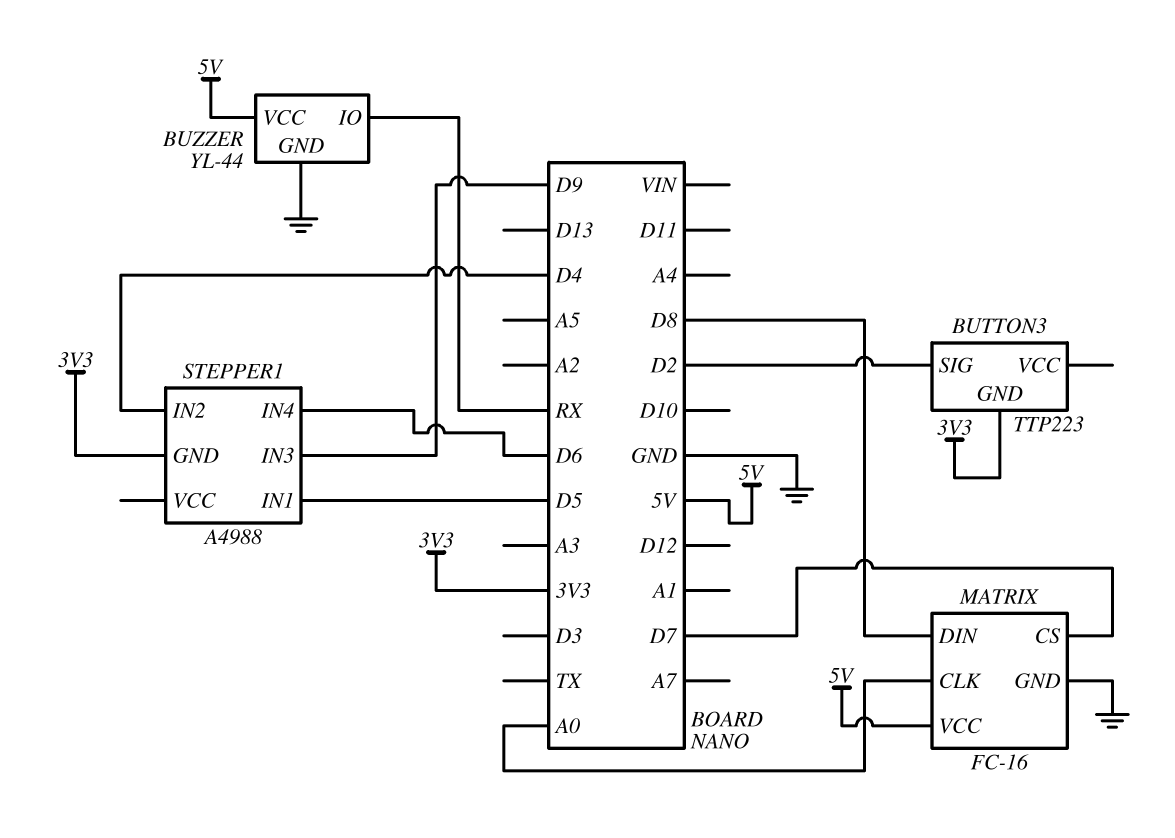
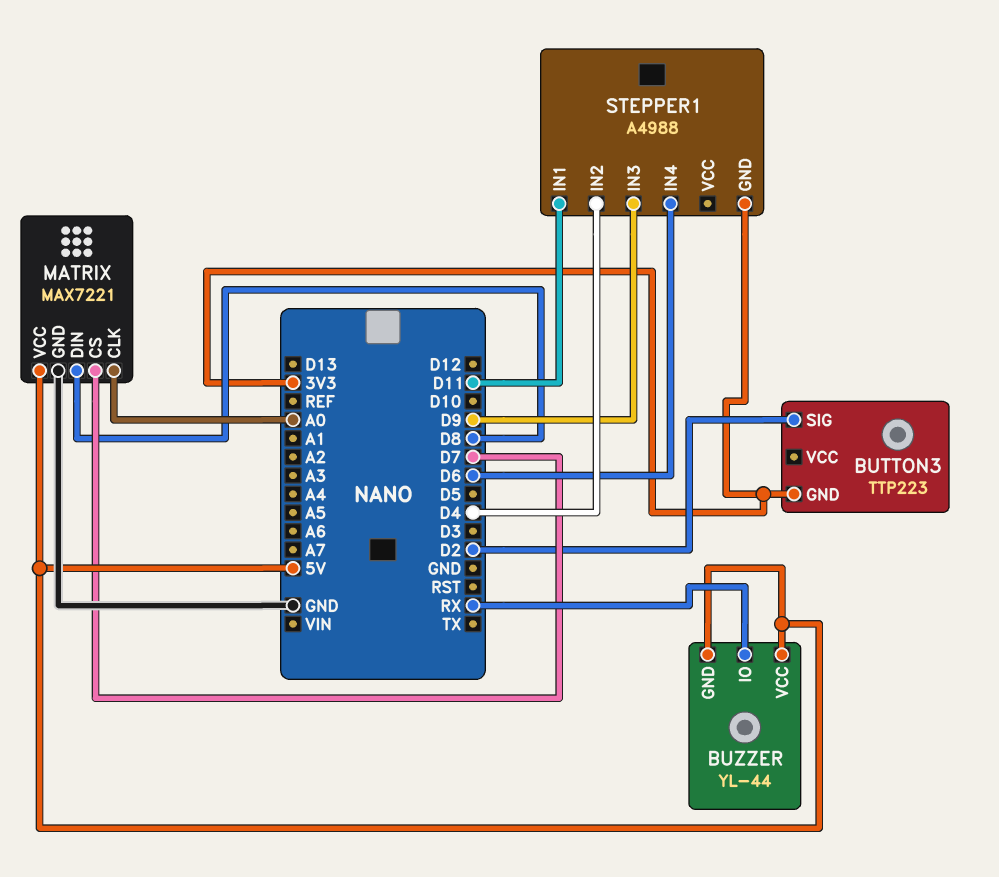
BUZZER pin GND: GND -> 5V
MATRIX: FC-16 -> MAX7221
STEPPER1 pin IN1: D5 -> D11

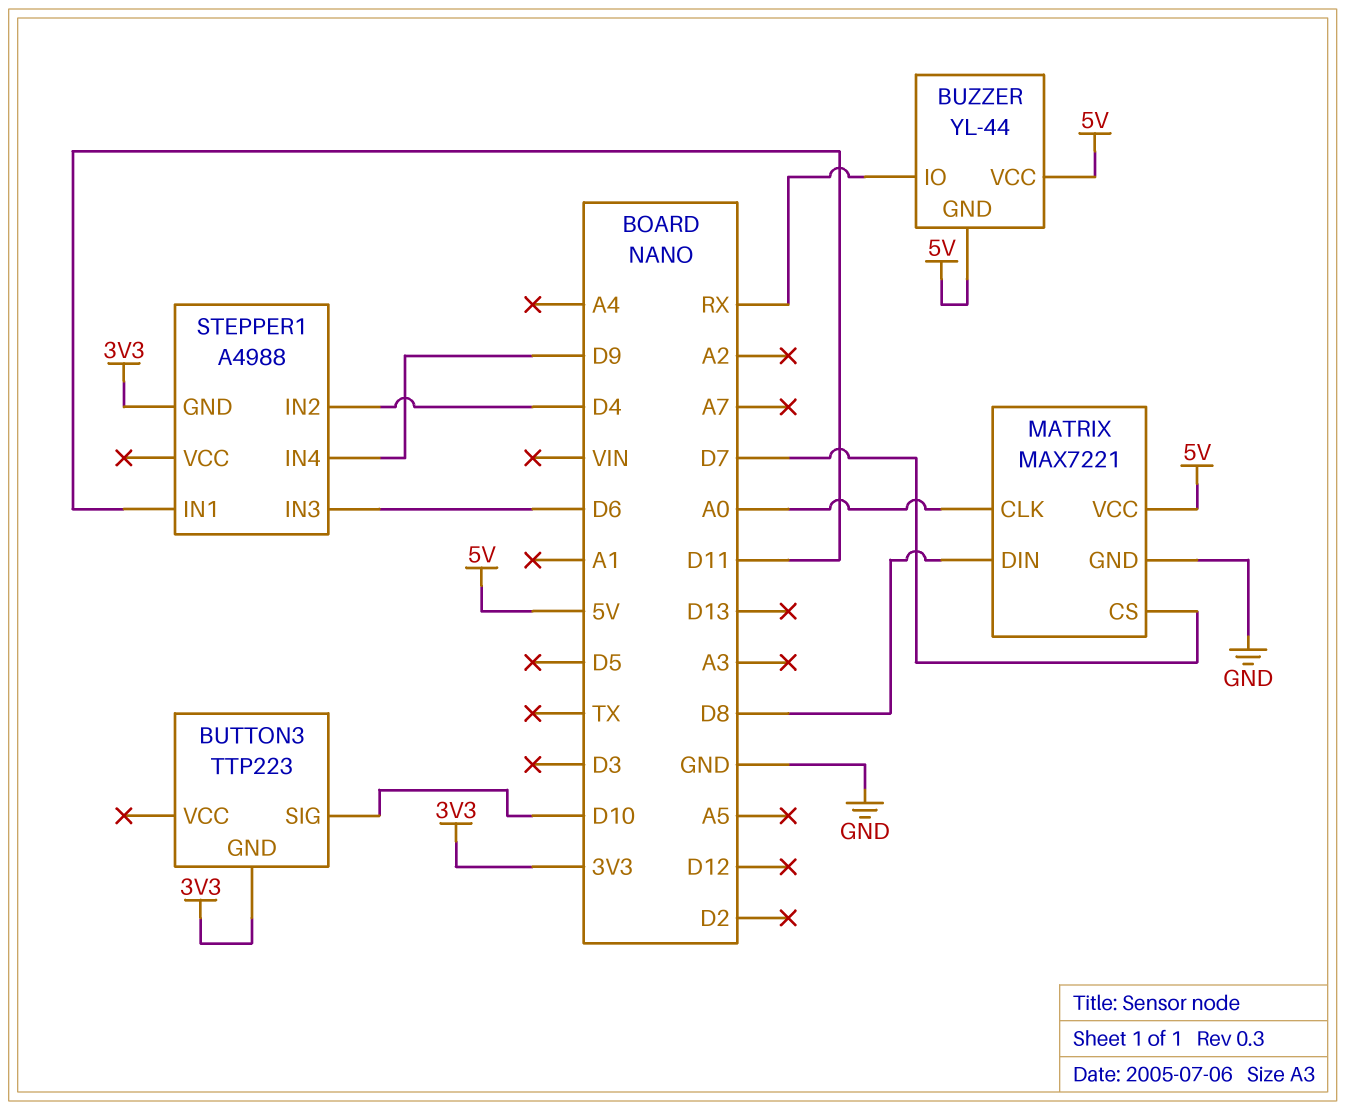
BUTTON3 pin SIG: D2 -> D10
STEPPER1 pin IN3: D9 -> D6
STEPPER1 pin IN4: D6 -> D9

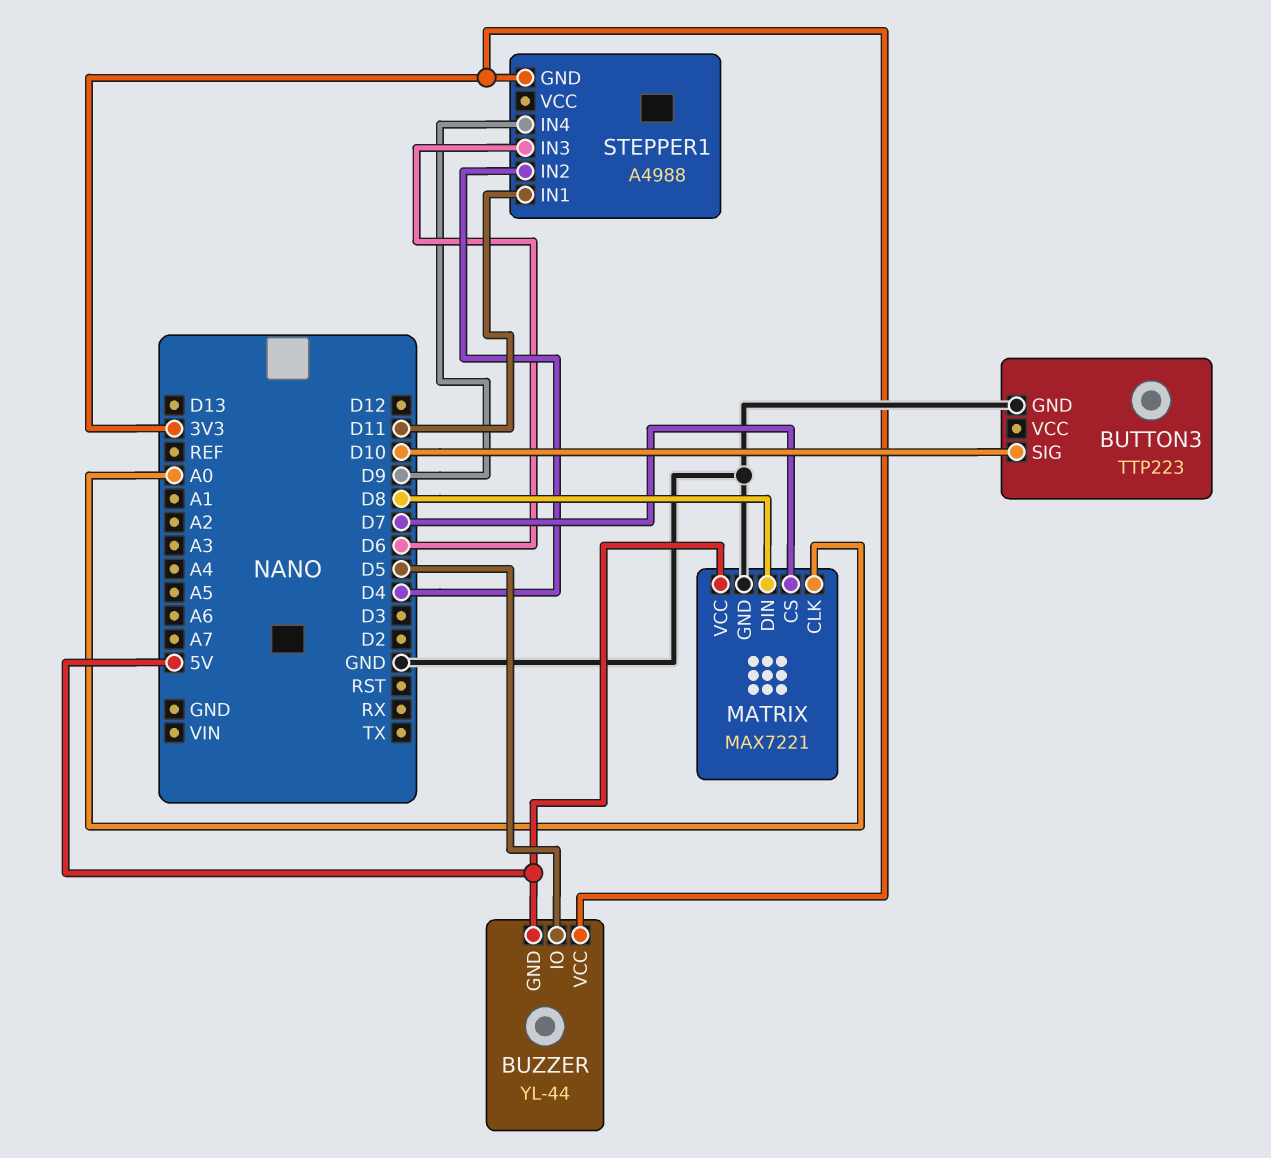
BUTTON3 pin GND: 3V3 -> GND
BUZZER pin IO: RX -> D5
BUZZER pin VCC: 5V -> 3V3

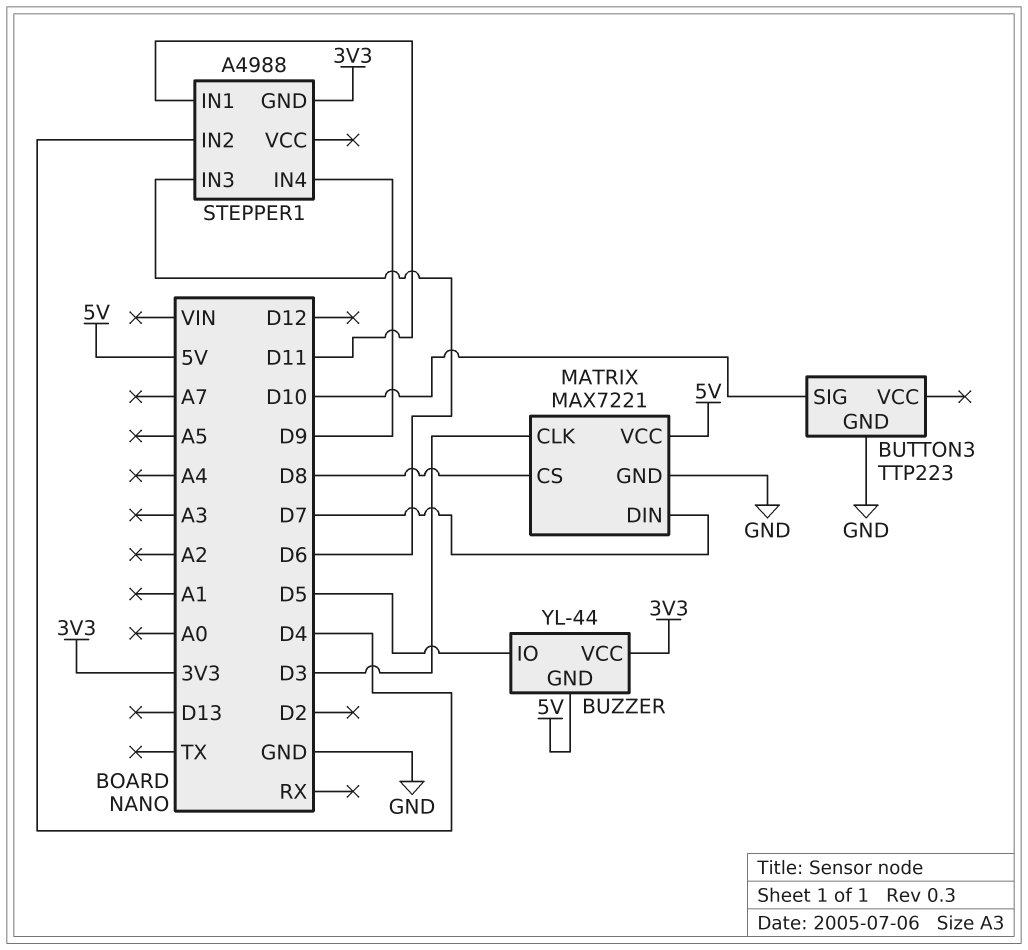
MATRIX pin CLK: A0 -> D3
MATRIX pin CS: D7 -> D8
MATRIX pin DIN: D8 -> D7

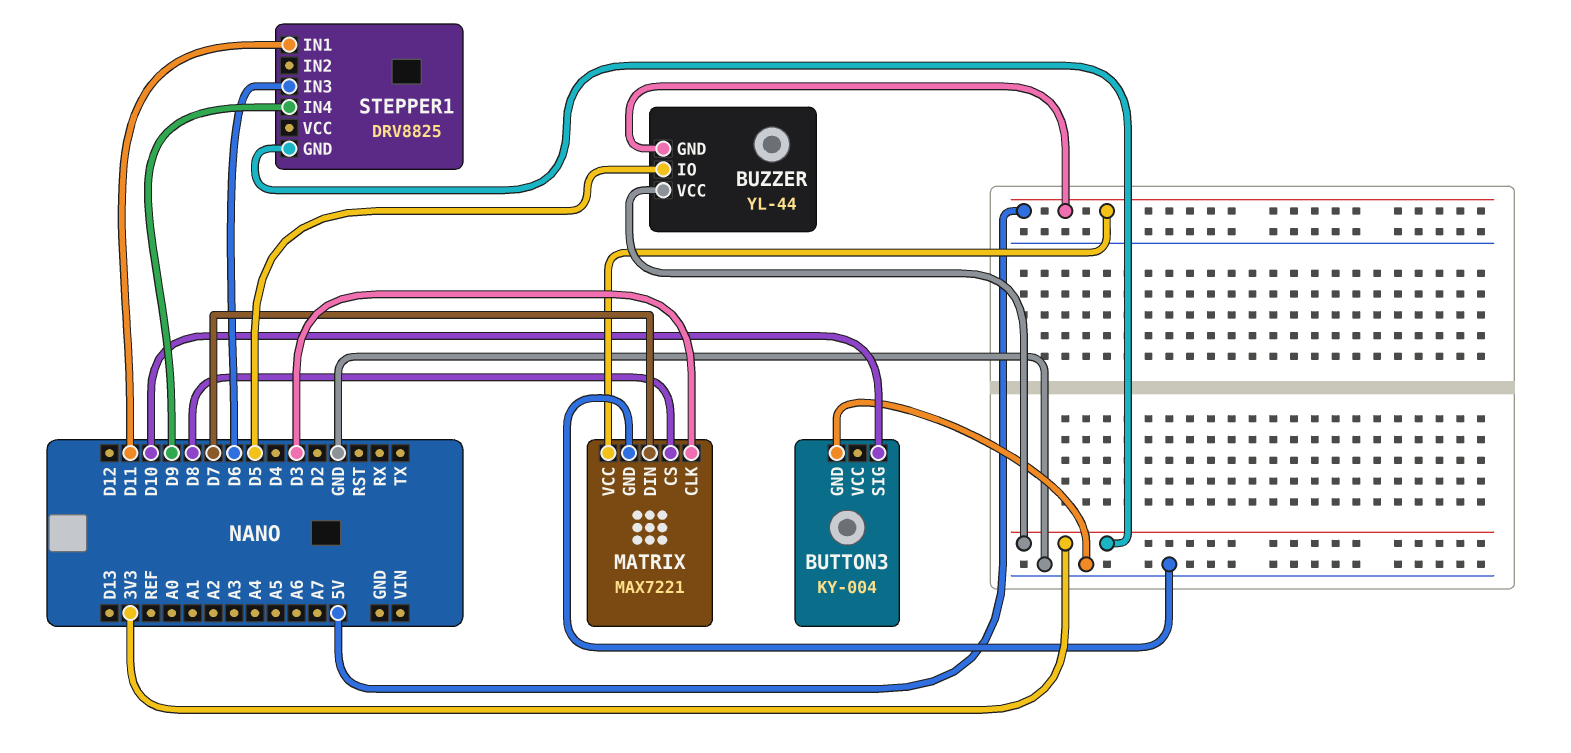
BUTTON3: TTP223 -> KY-004
STEPPER1: A4988 -> DRV8825
STEPPER1 pin IN2: D4 -> none

